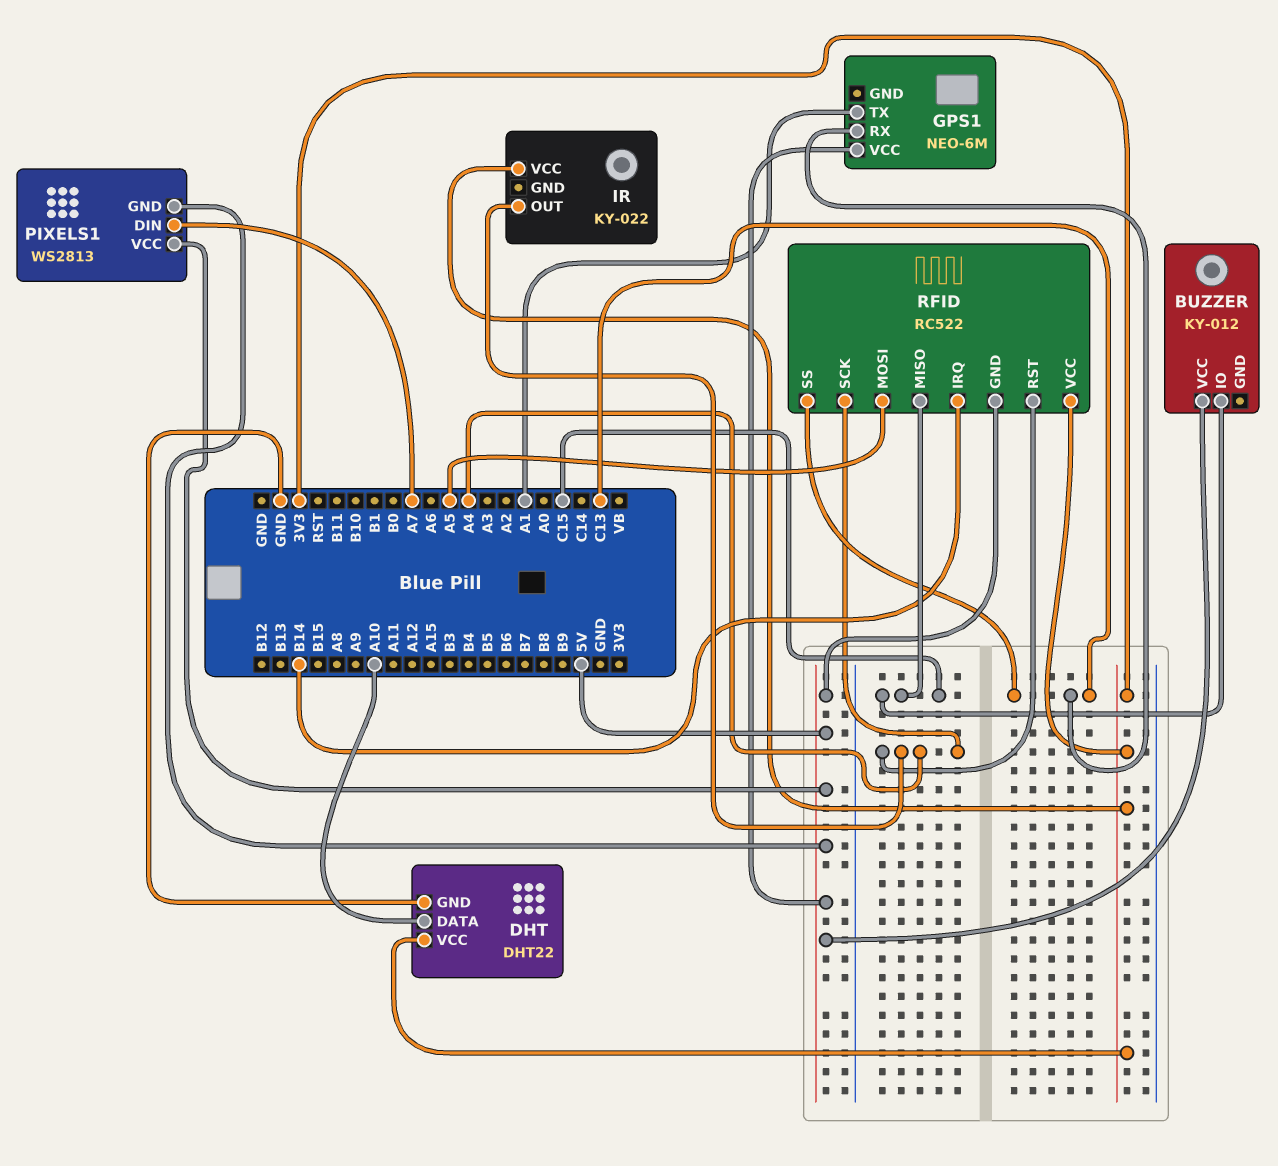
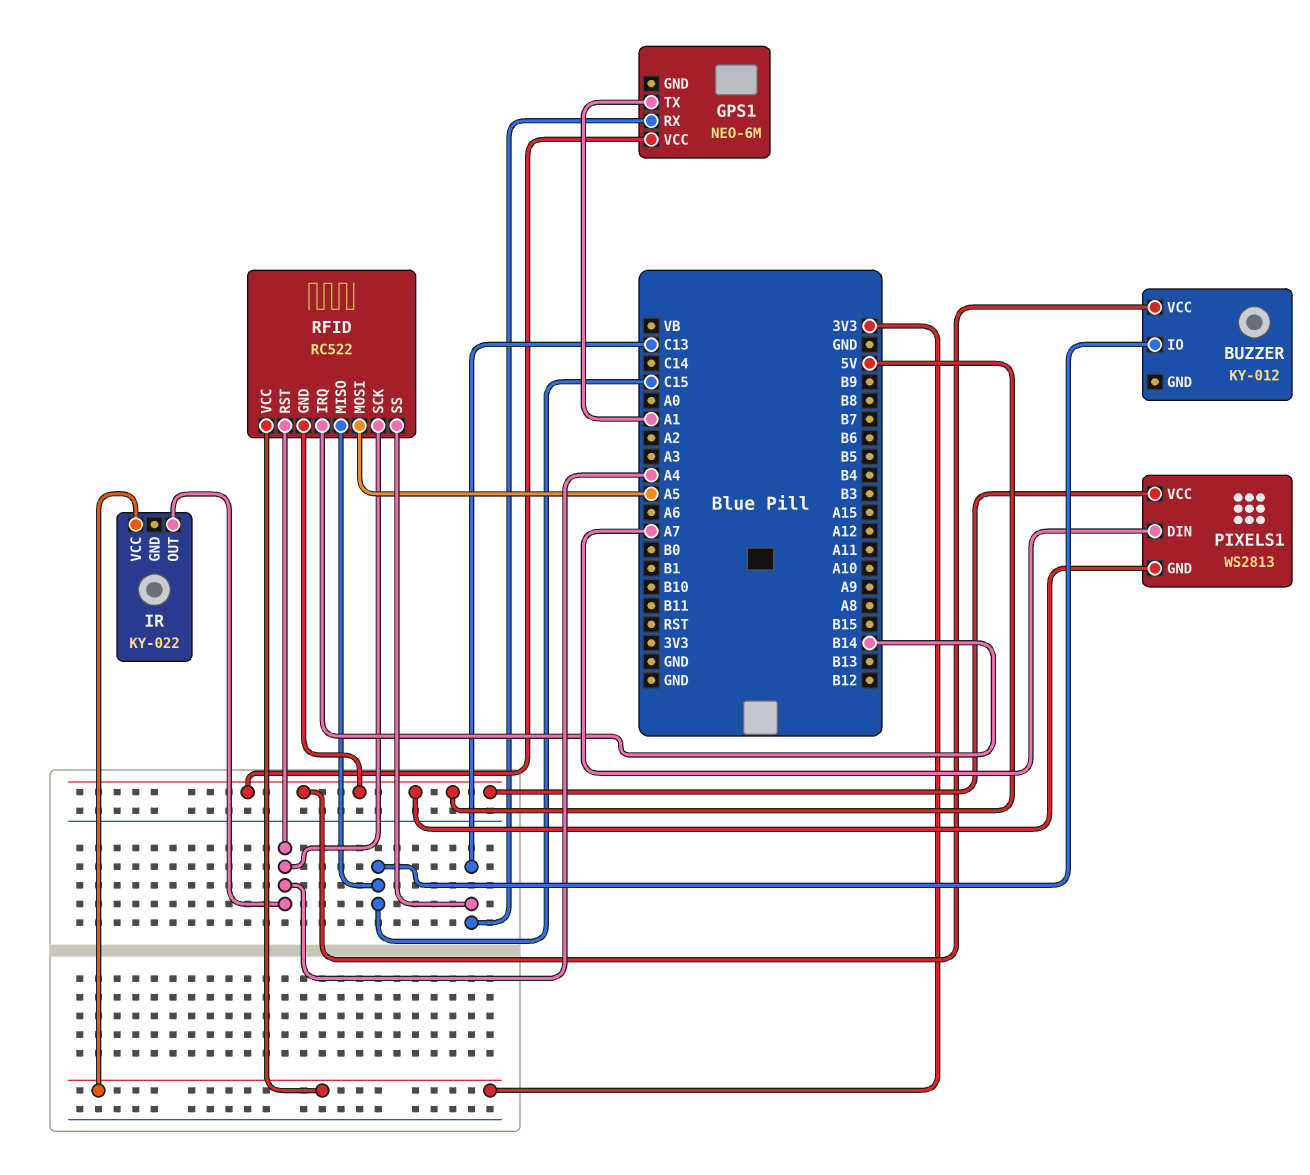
DHT: DHT22 -> none
DHT pin DATA: A10 -> none
DHT pin GND: GND -> none
DHT pin VCC: 3V3 -> none

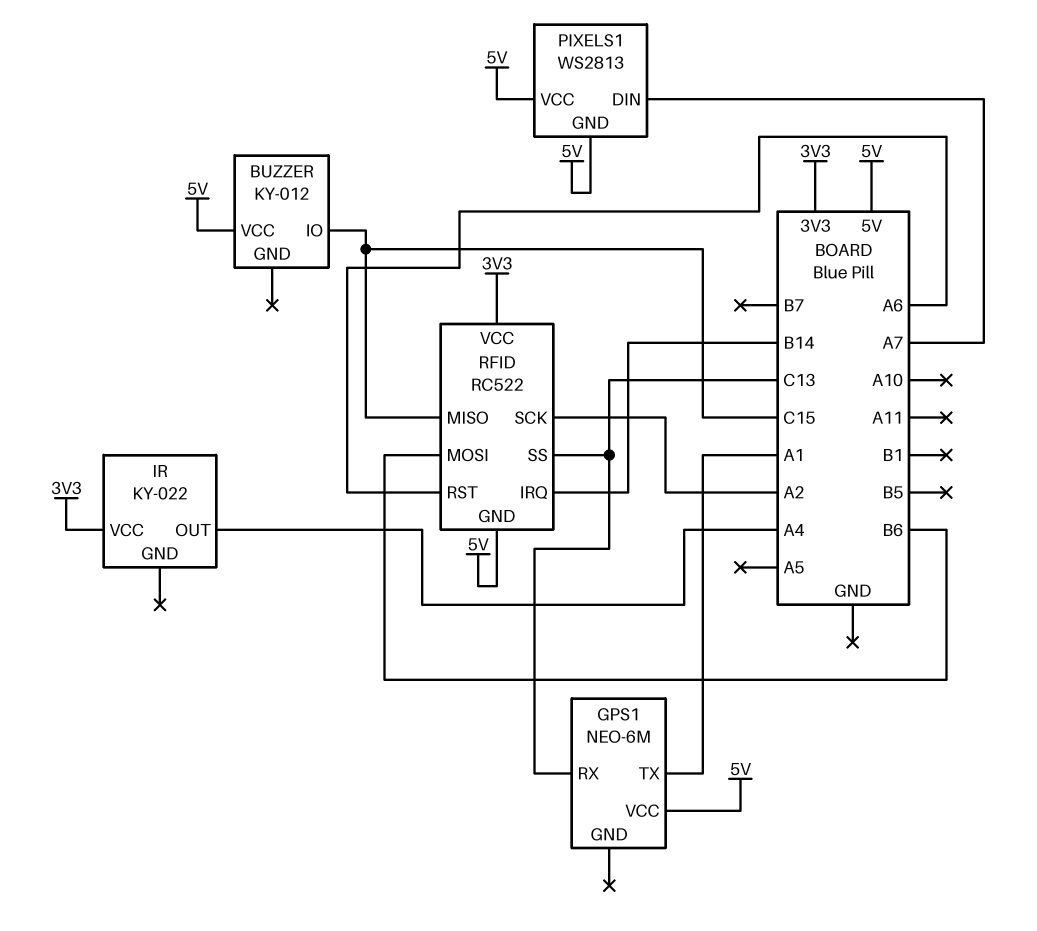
RFID pin MOSI: A5 -> B6
RFID pin RST: A4 -> A6
RFID pin SCK: A4 -> A2

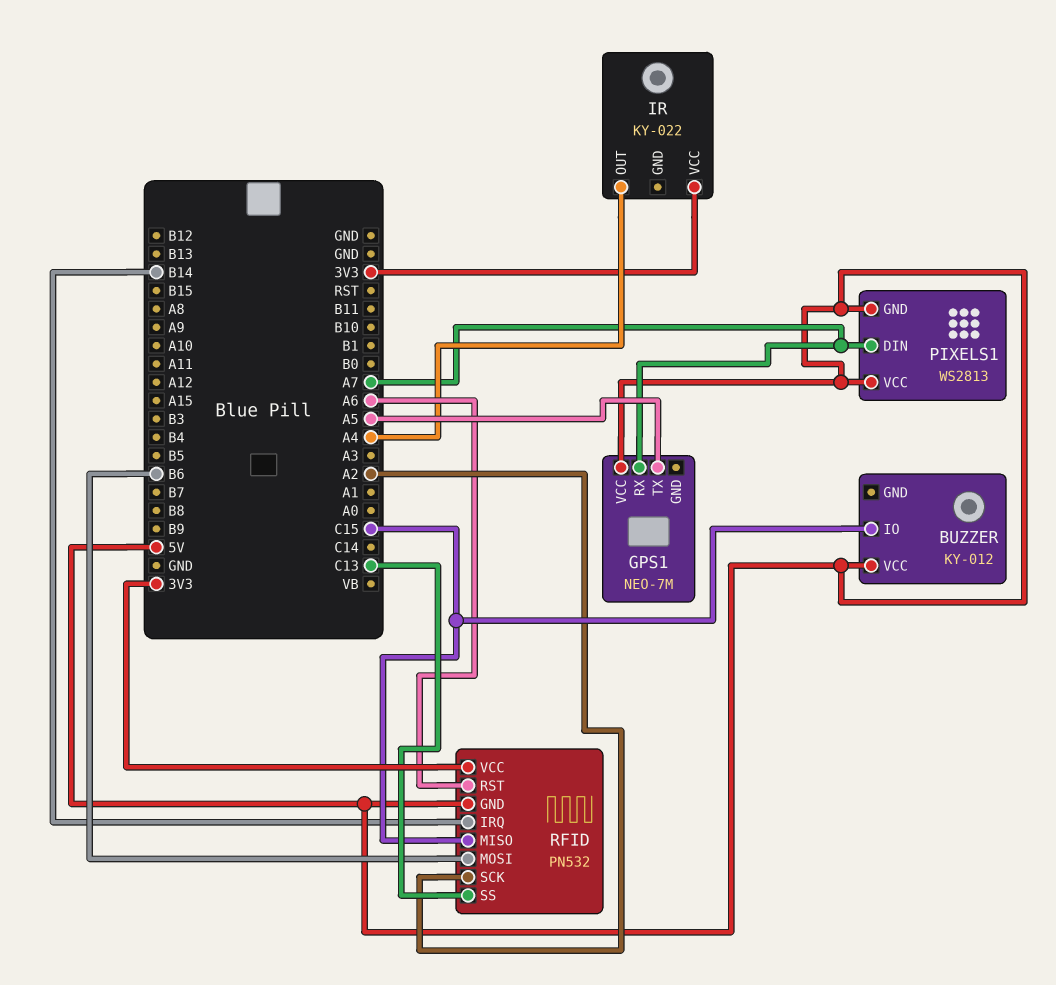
GPS1: NEO-6M -> NEO-7M
GPS1 pin RX: C13 -> A7
GPS1 pin TX: A1 -> A5
RFID: RC522 -> PN532

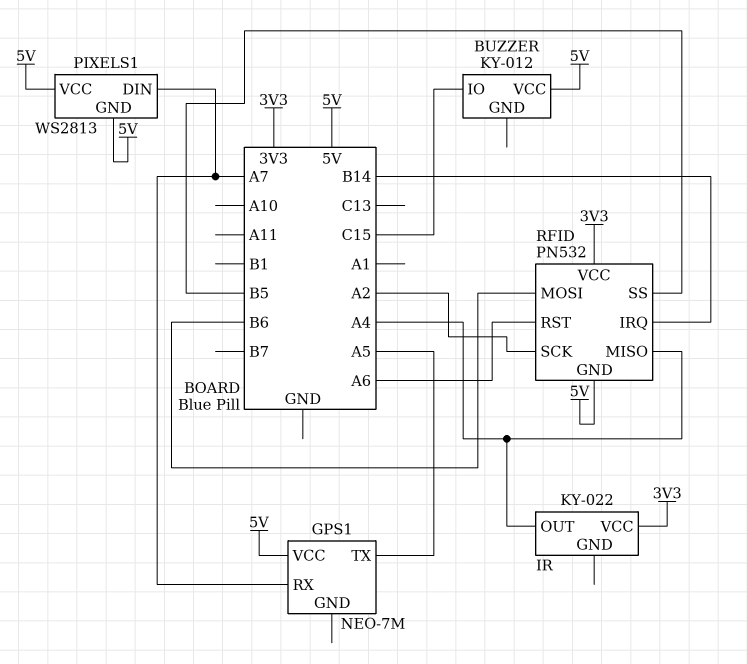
RFID pin MISO: C15 -> A4
RFID pin SS: C13 -> B5

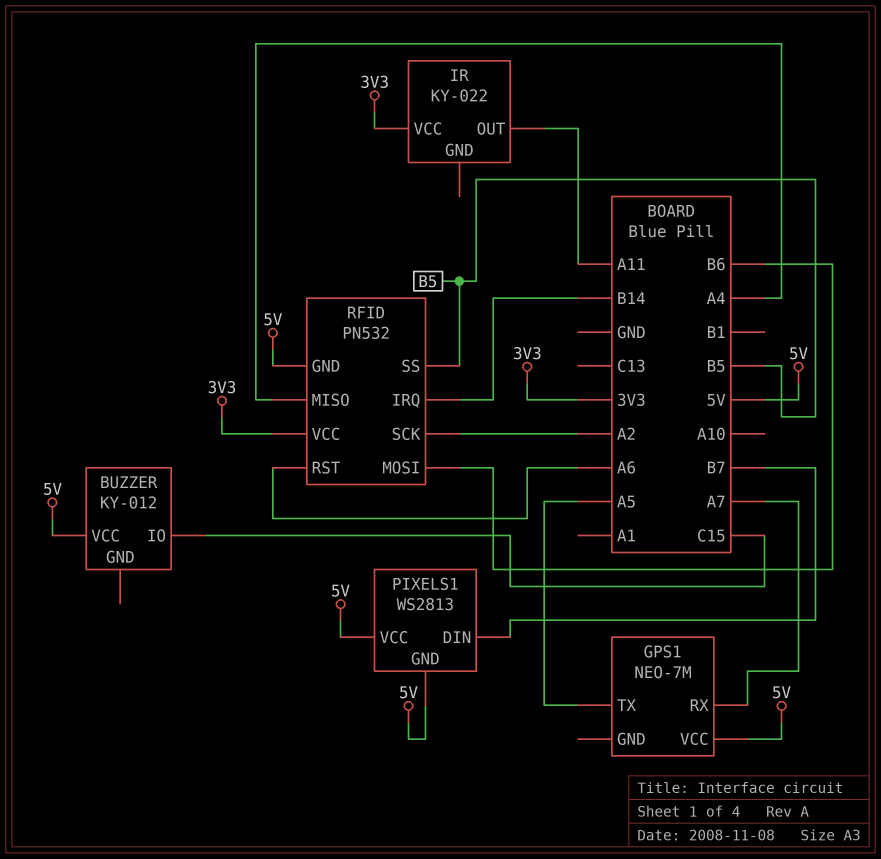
IR pin OUT: A4 -> A11
PIXELS1 pin DIN: A7 -> B7

